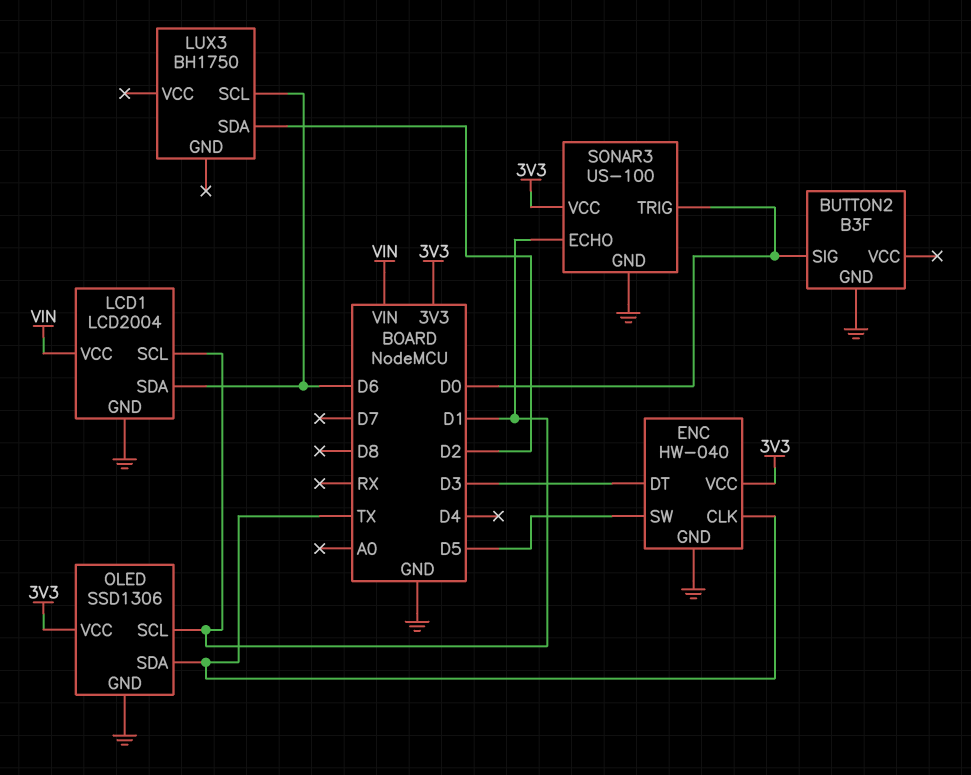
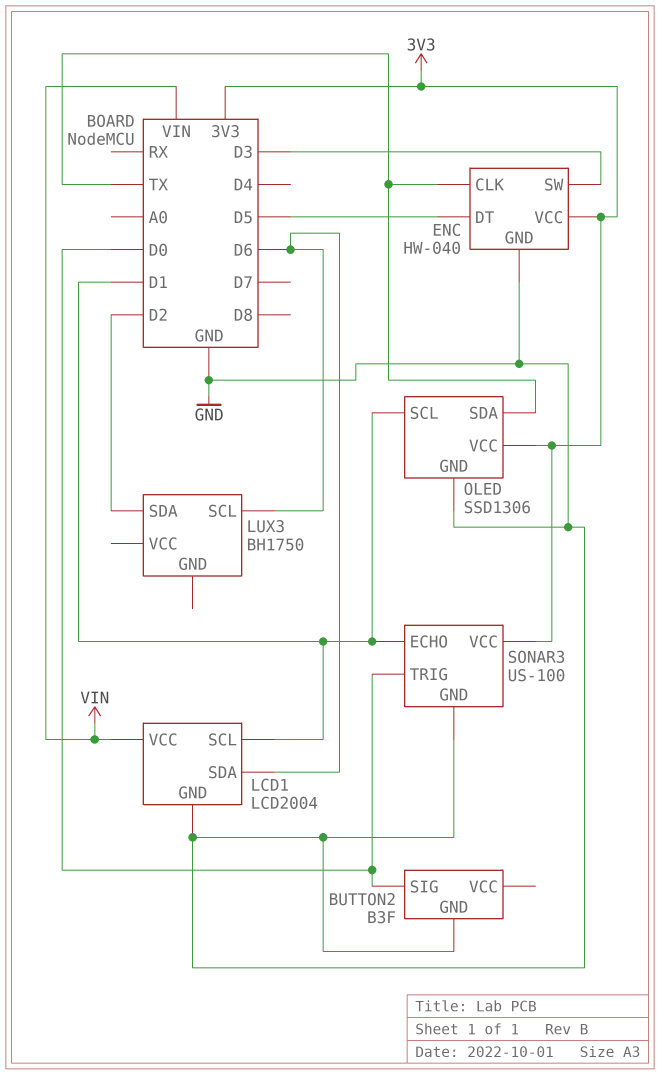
ENC pin DT: D3 -> D5
ENC pin SW: D5 -> D3

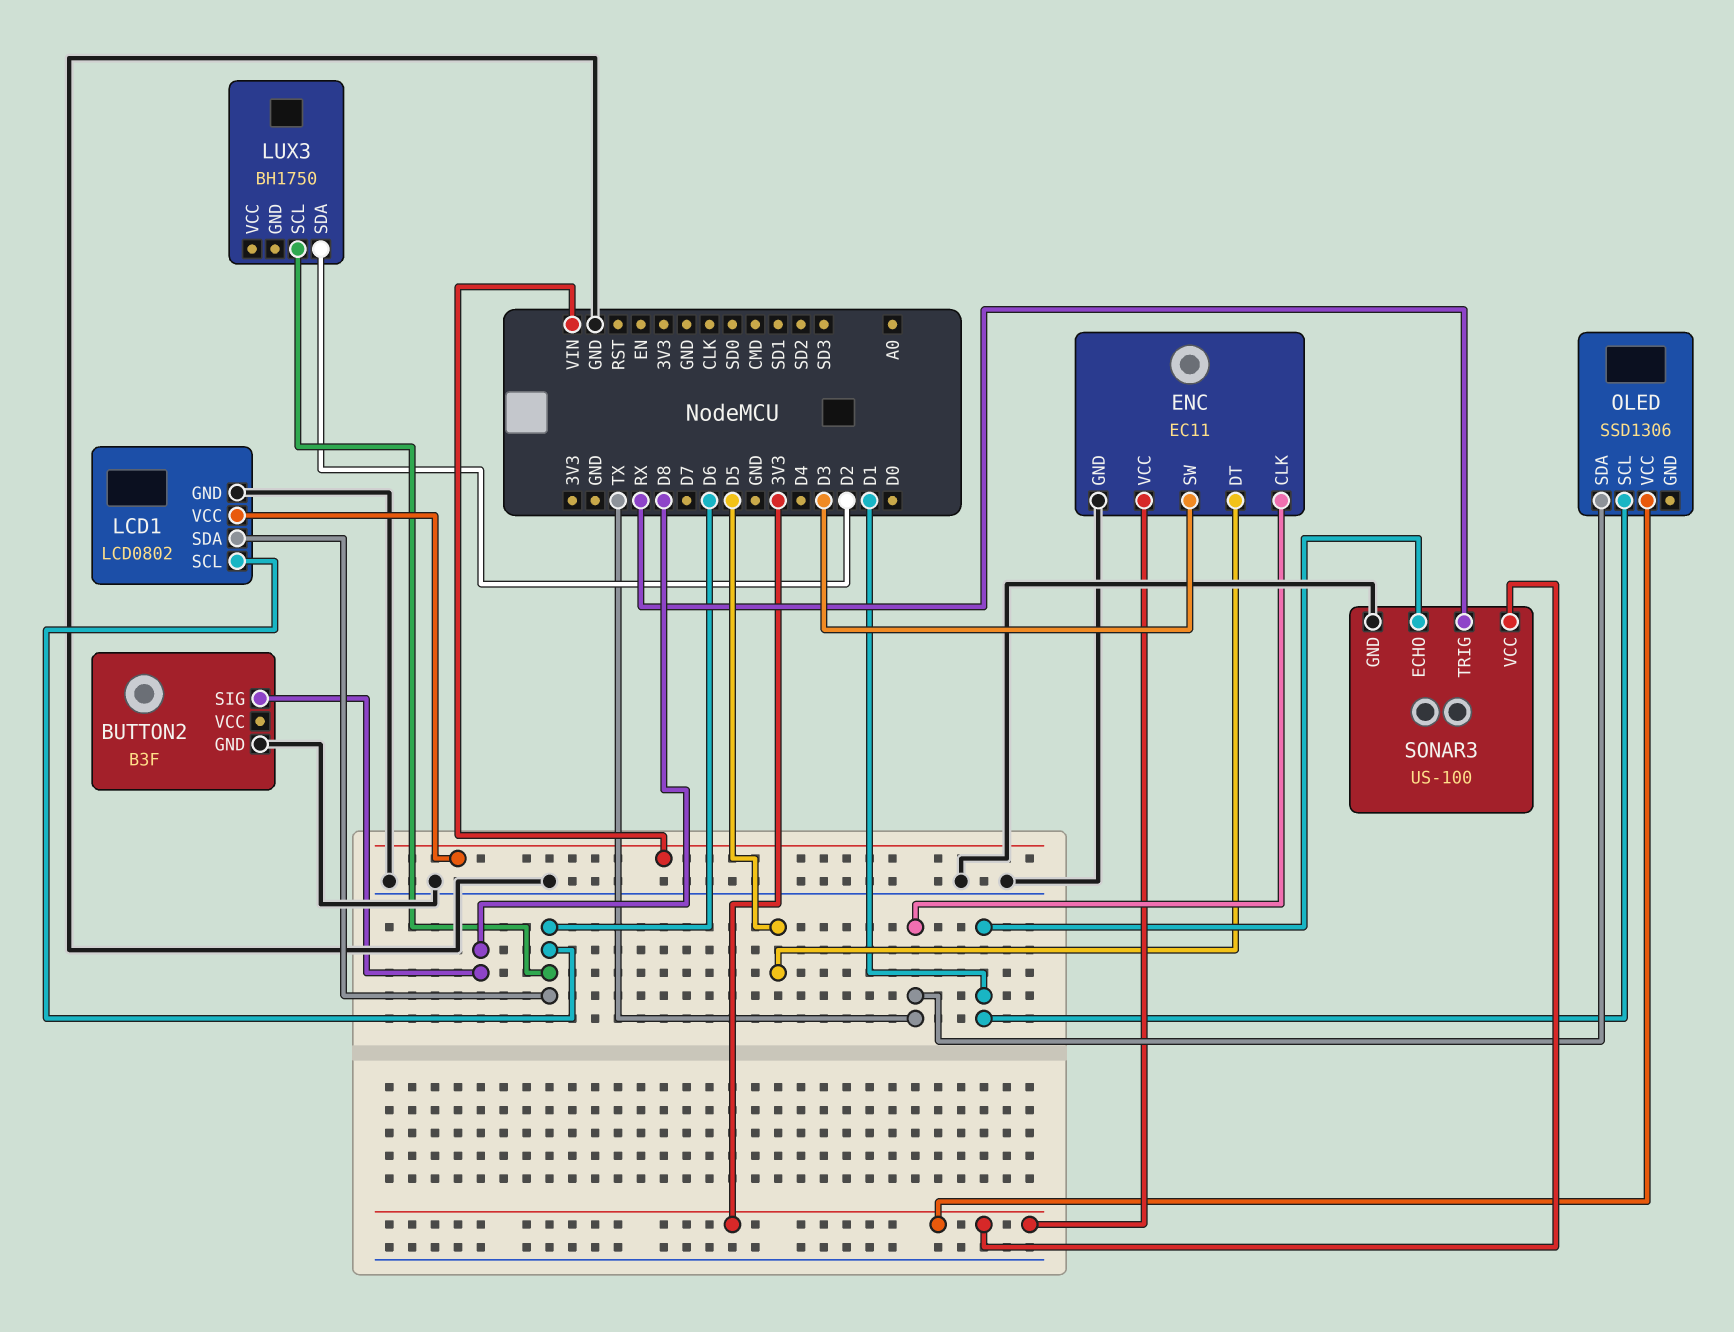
BUTTON2 pin SIG: D0 -> D8
ENC: HW-040 -> EC11
LCD1: LCD2004 -> LCD0802
LCD1 pin SCL: D1 -> D6
OLED pin GND: GND -> none
SONAR3 pin TRIG: D0 -> RX

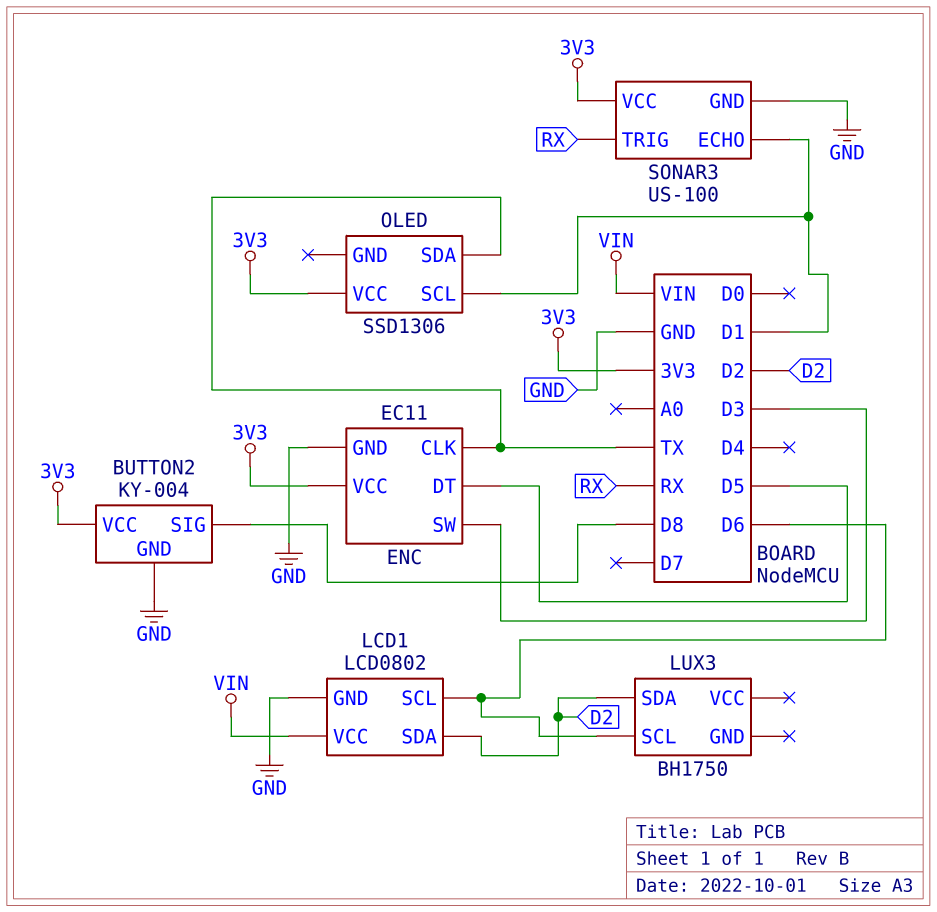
BUTTON2: B3F -> KY-004
BUTTON2 pin VCC: none -> 3V3
LCD1 pin SDA: D6 -> D2

